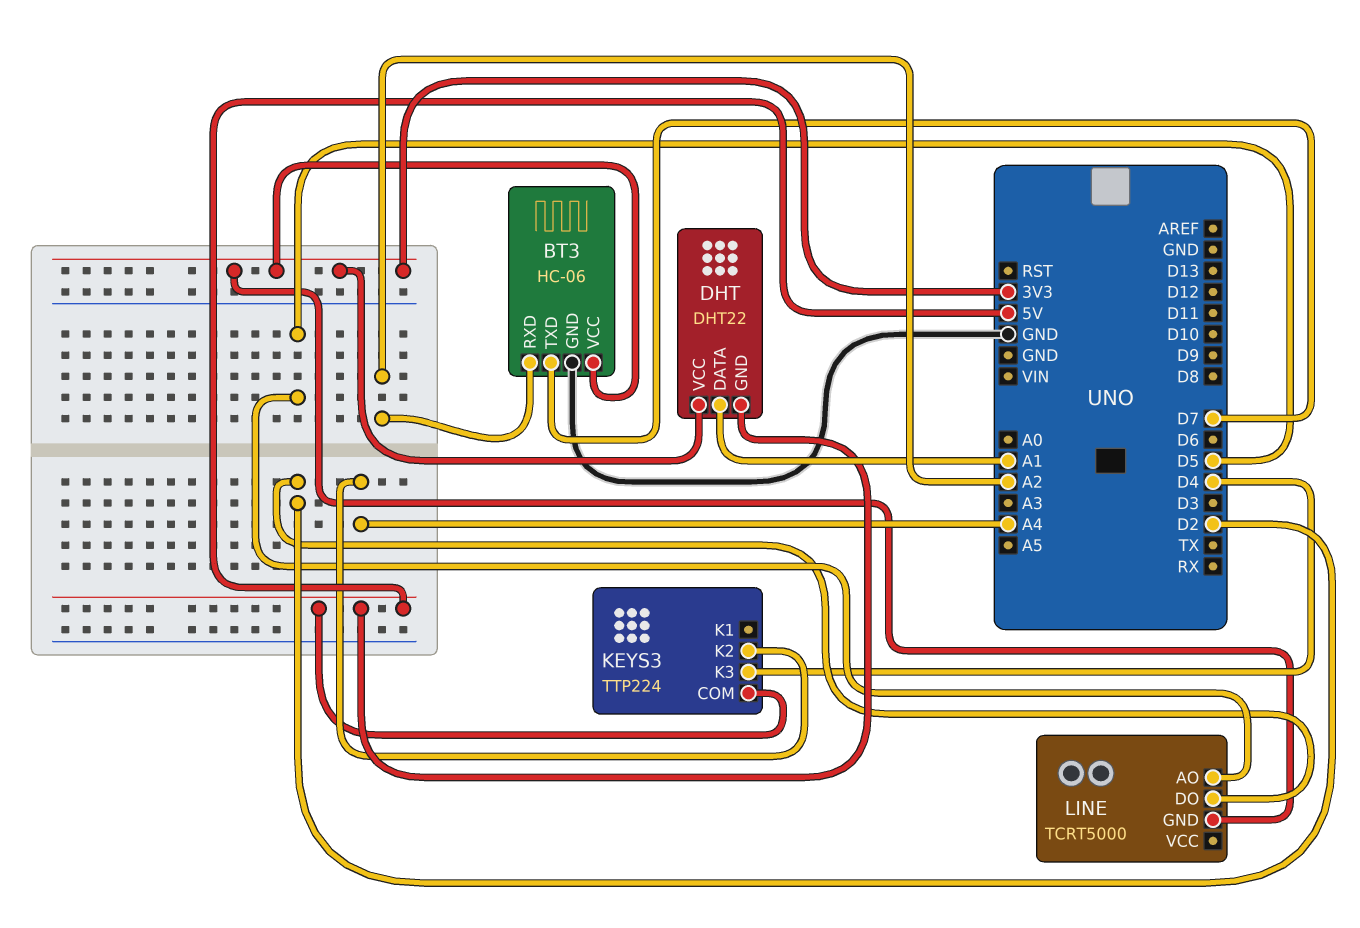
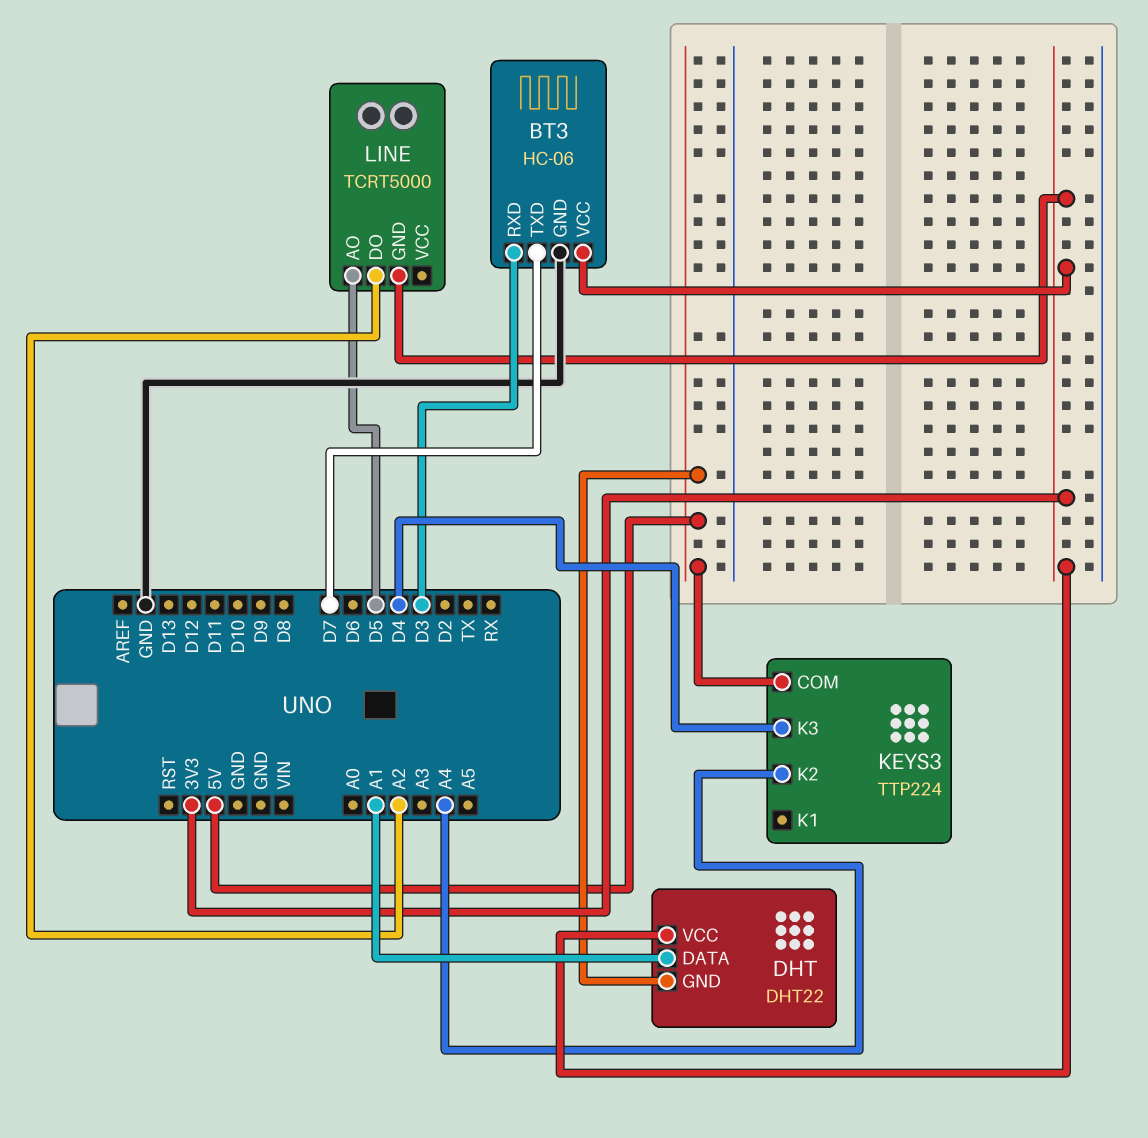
BT3 pin RXD: A2 -> D3
LINE pin DO: D2 -> A2

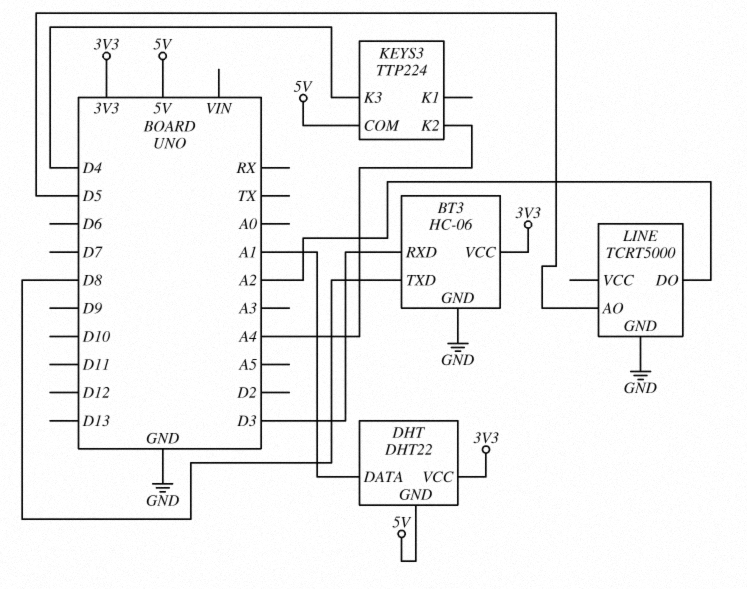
BT3 pin TXD: D7 -> D8
LINE pin GND: 3V3 -> GND

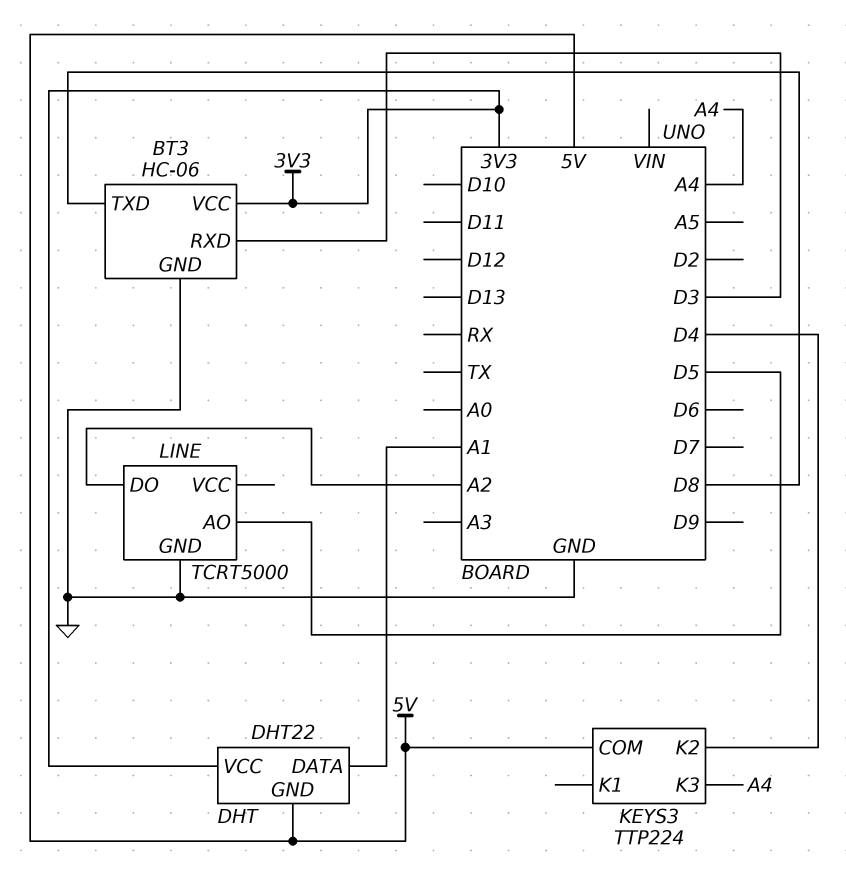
KEYS3 pin K2: A4 -> D4
KEYS3 pin K3: D4 -> A4

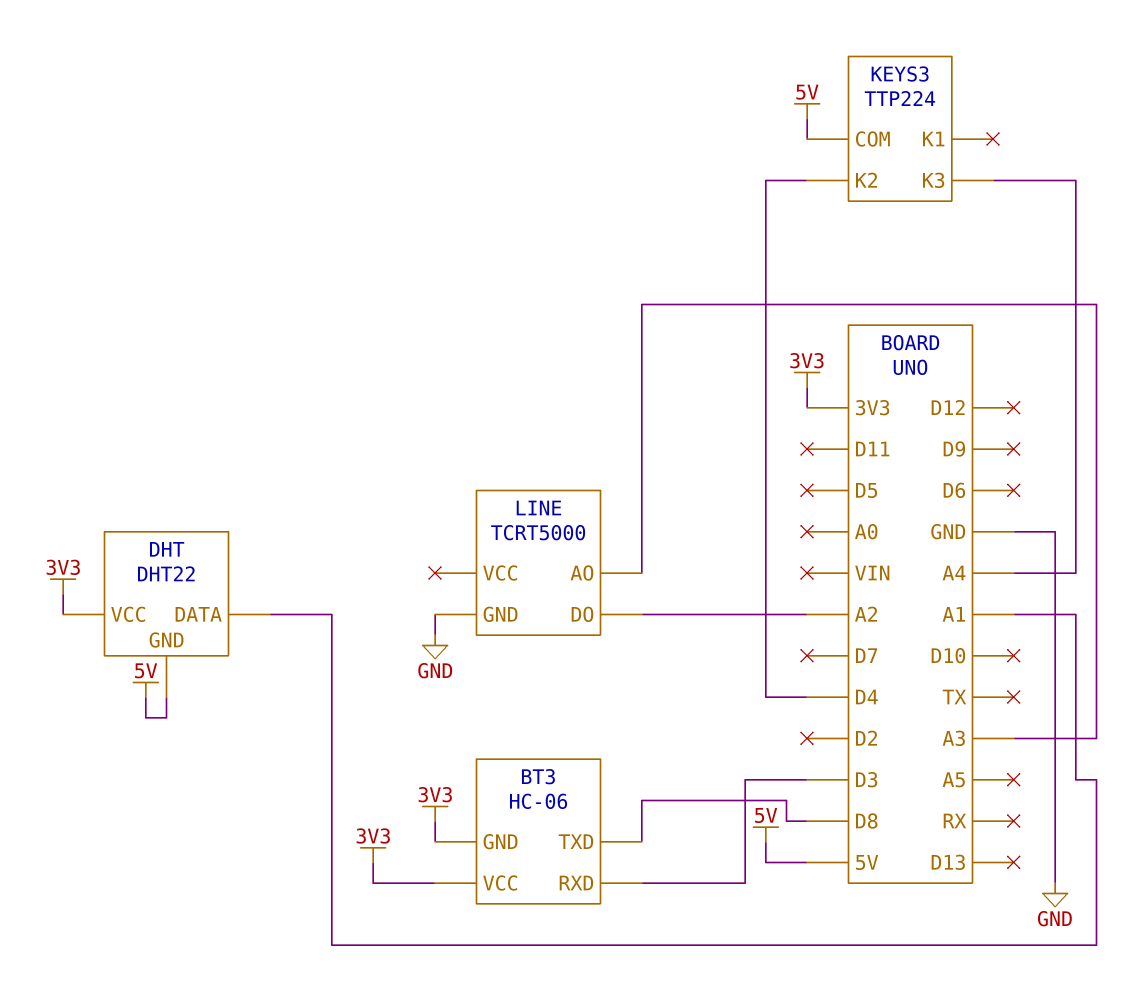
BT3 pin GND: GND -> 3V3
LINE pin AO: D5 -> A3

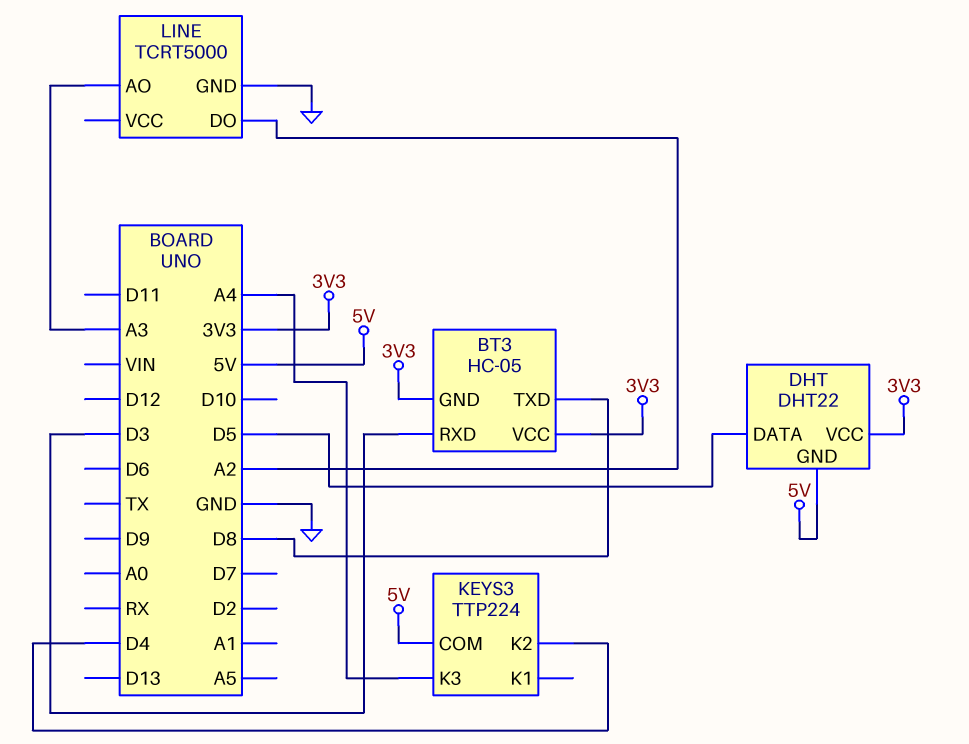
BT3: HC-06 -> HC-05
DHT pin DATA: A1 -> D5

